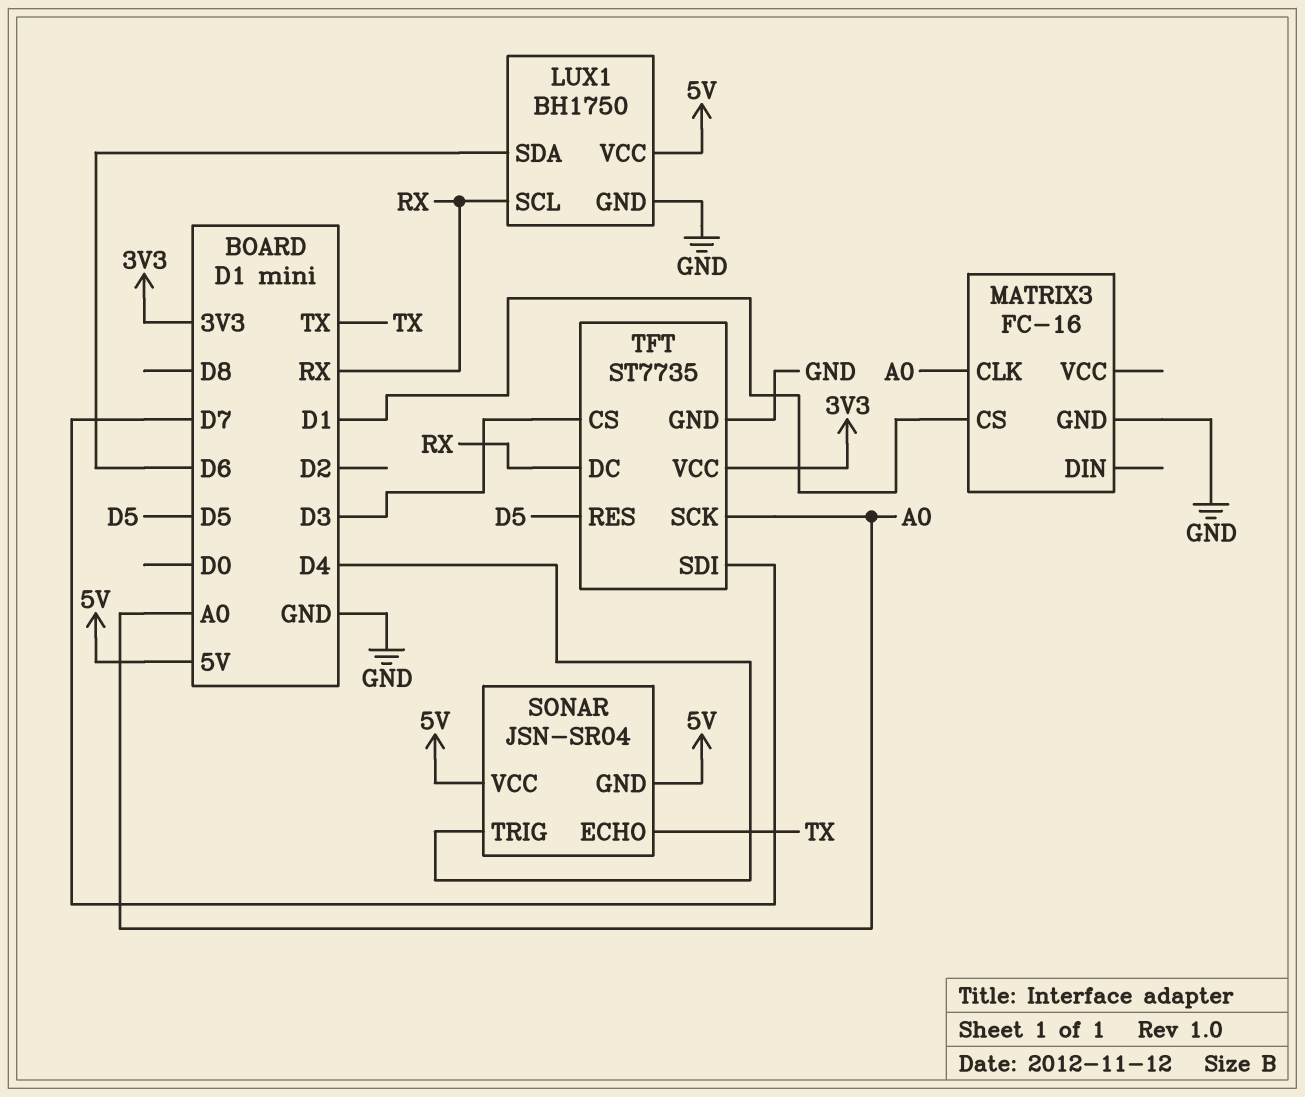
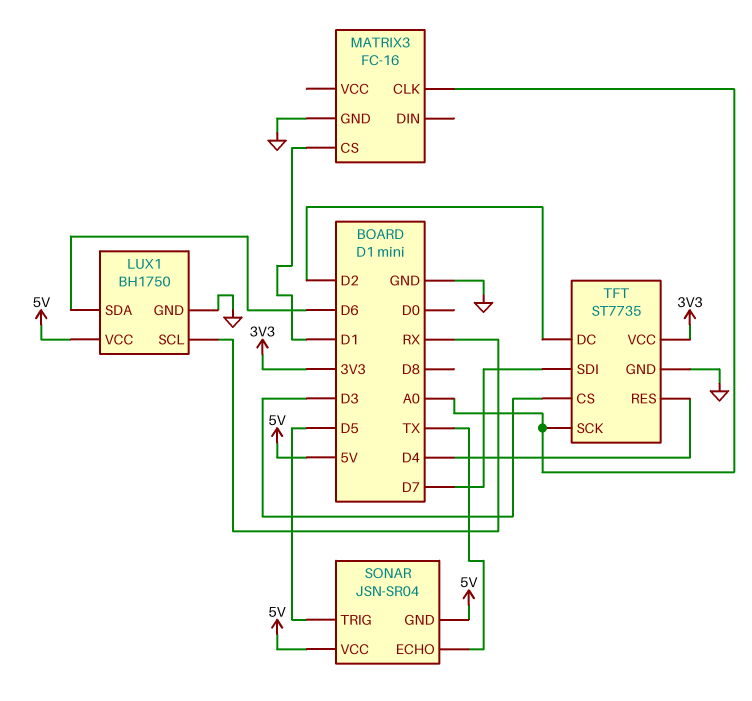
SONAR pin TRIG: D4 -> D5
TFT pin DC: RX -> D2
TFT pin RES: D5 -> D4

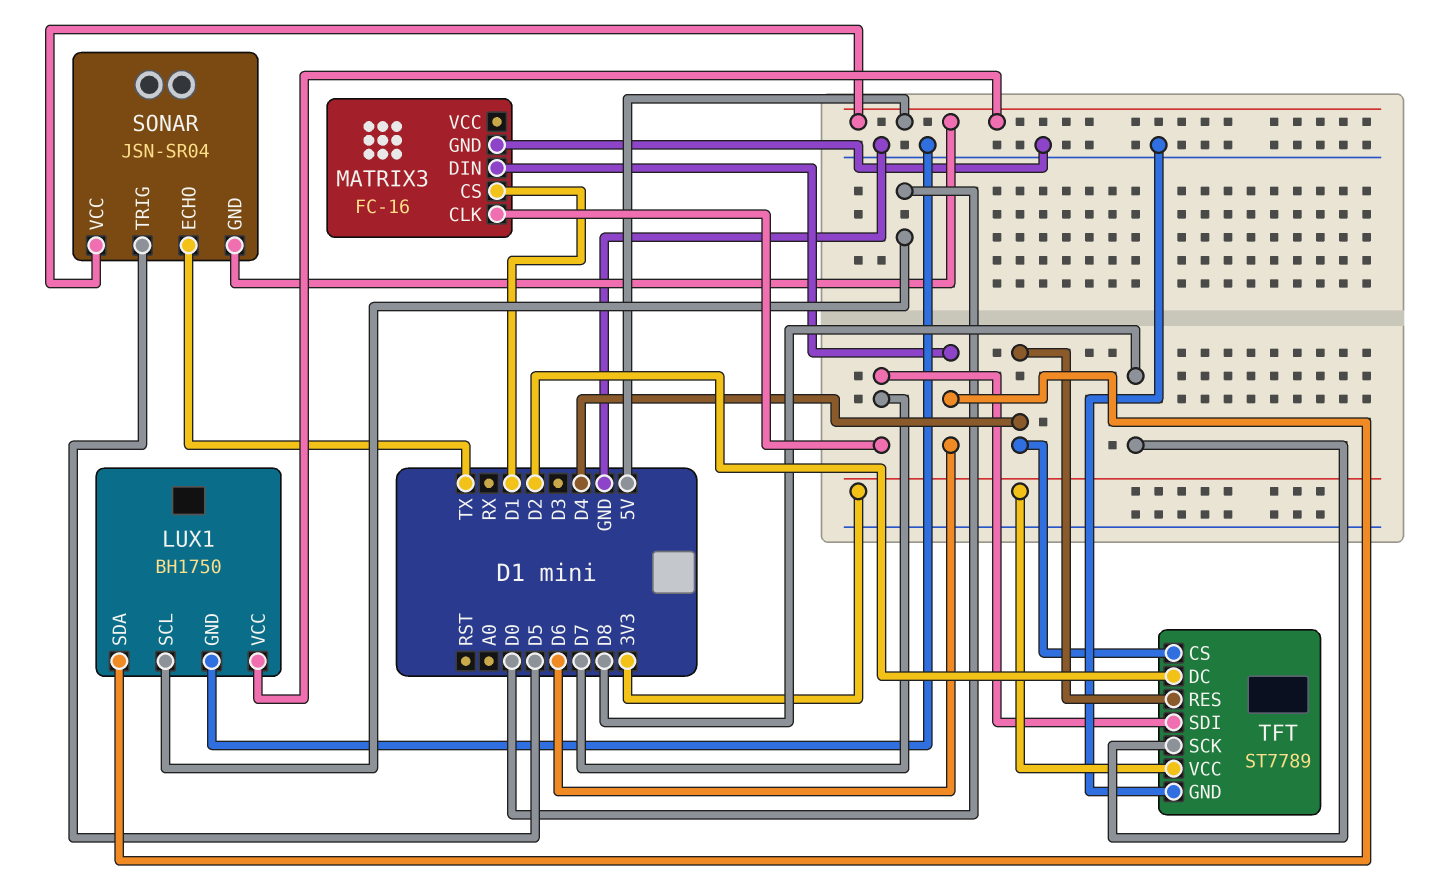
LUX1 pin SCL: RX -> D0
MATRIX3 pin CLK: A0 -> D7
MATRIX3 pin DIN: none -> D6
TFT: ST7735 -> ST7789
TFT pin CS: D3 -> D4
TFT pin SCK: A0 -> D8

